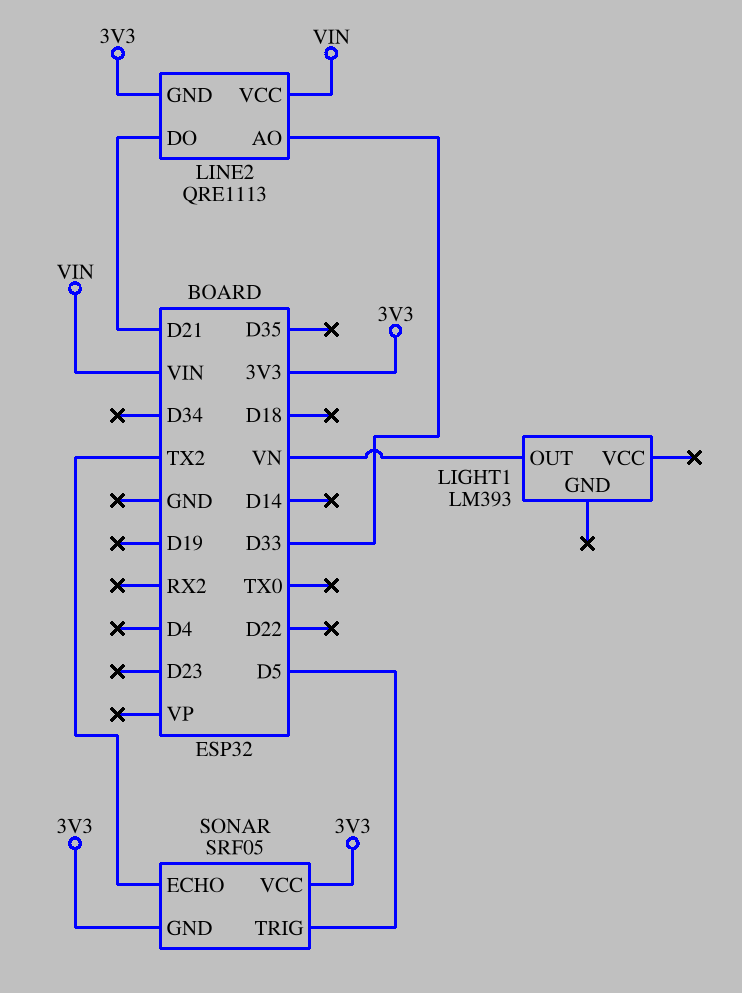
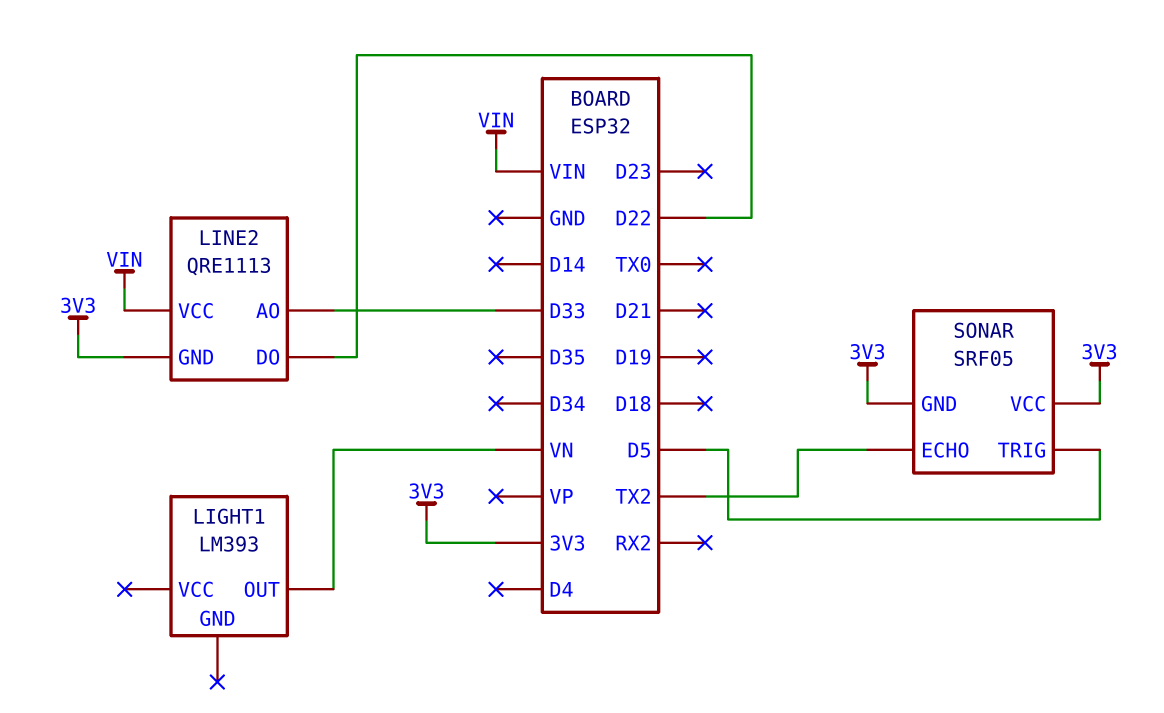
LINE2 pin DO: D21 -> D22

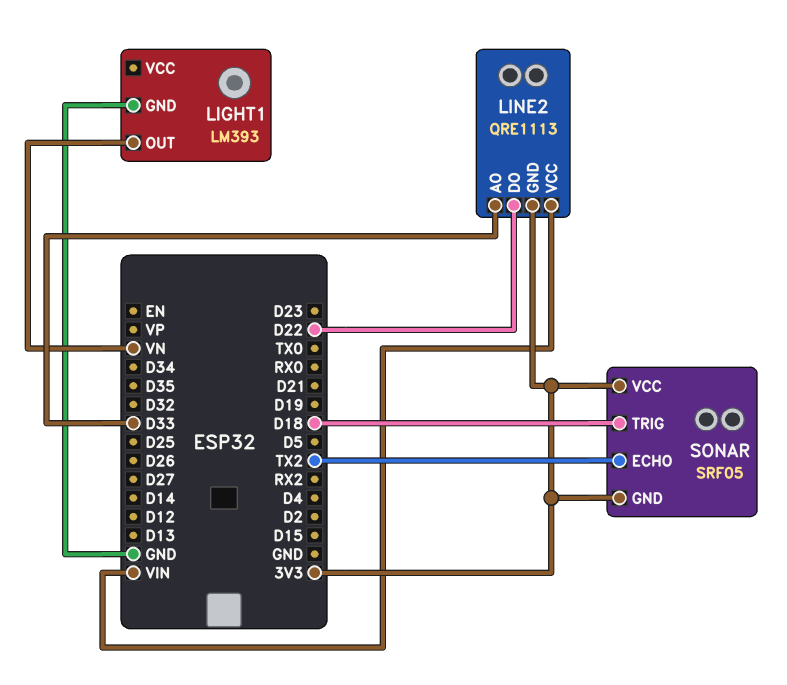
LIGHT1 pin GND: none -> GND
SONAR pin TRIG: D5 -> D18

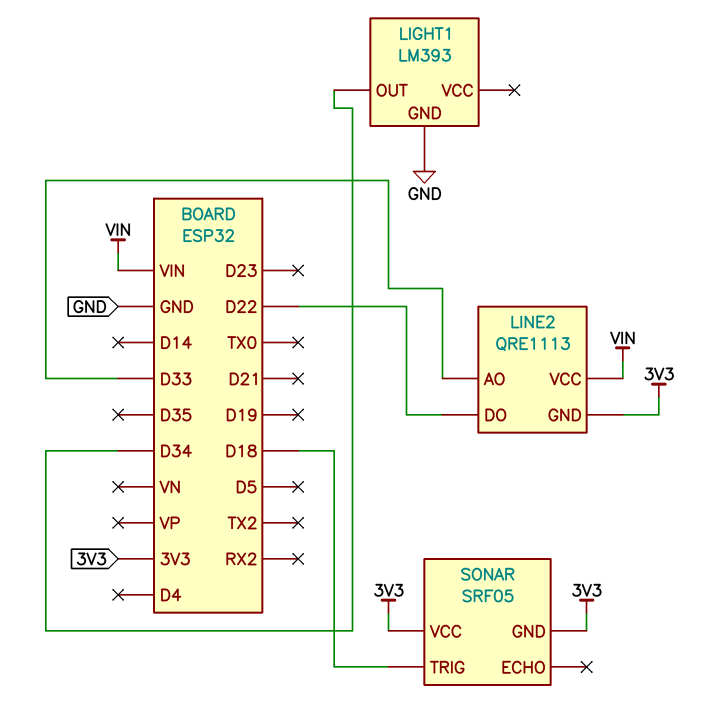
LIGHT1 pin OUT: VN -> D34
SONAR pin ECHO: TX2 -> none

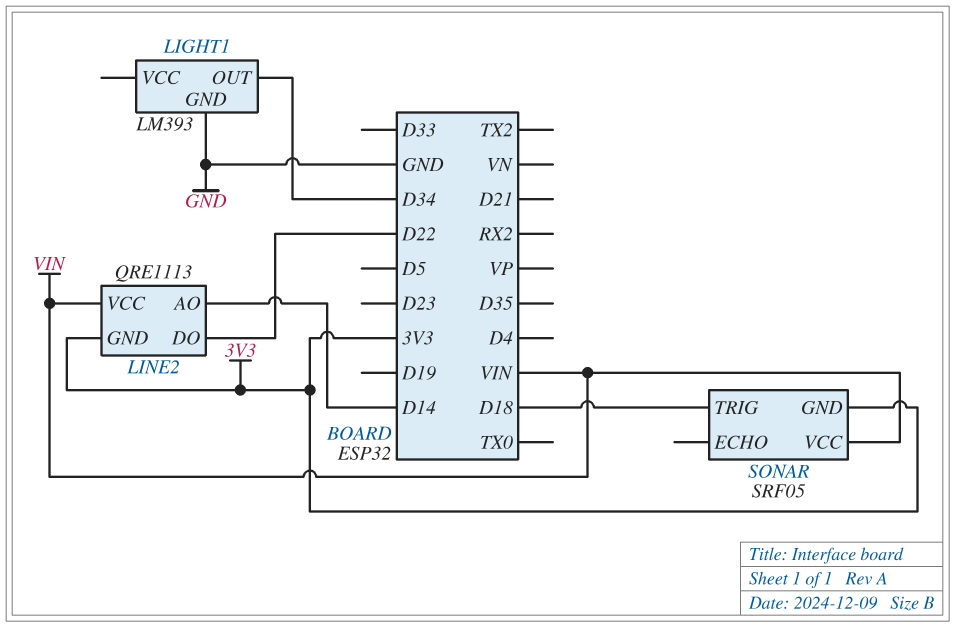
LINE2 pin AO: D33 -> D14
SONAR pin VCC: 3V3 -> VIN

